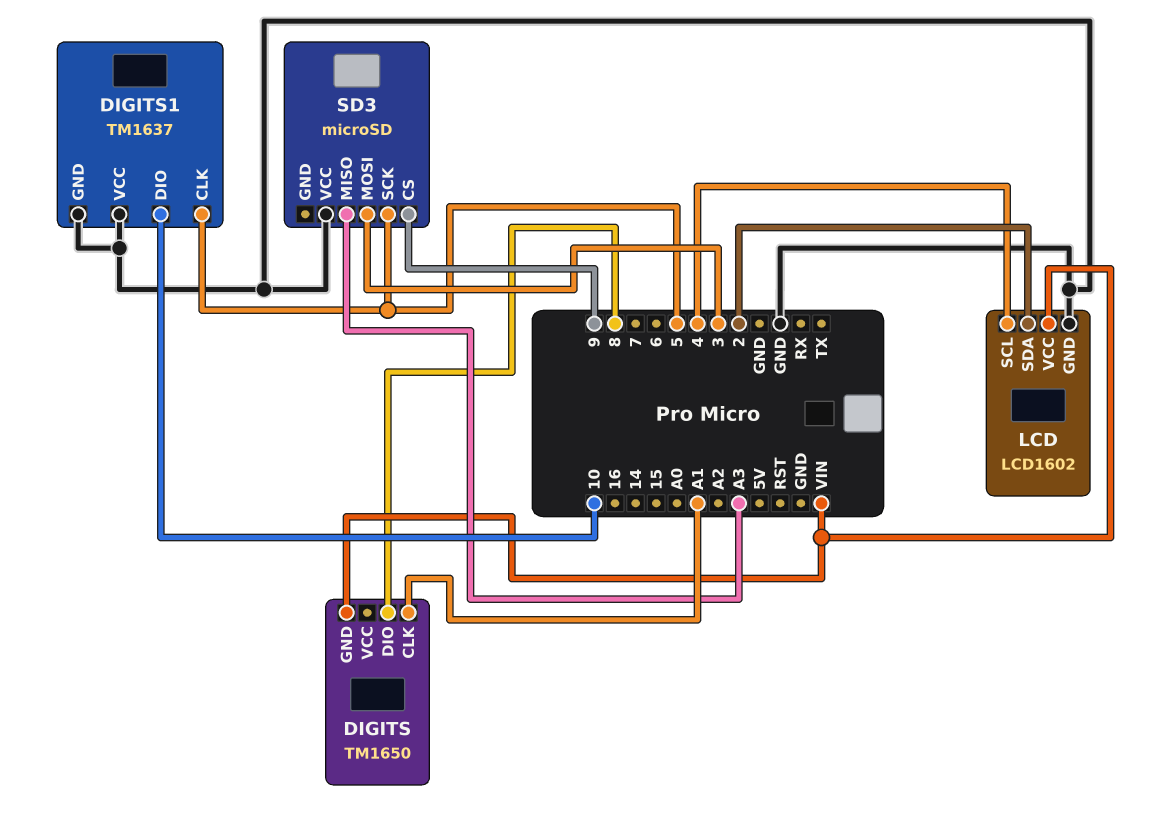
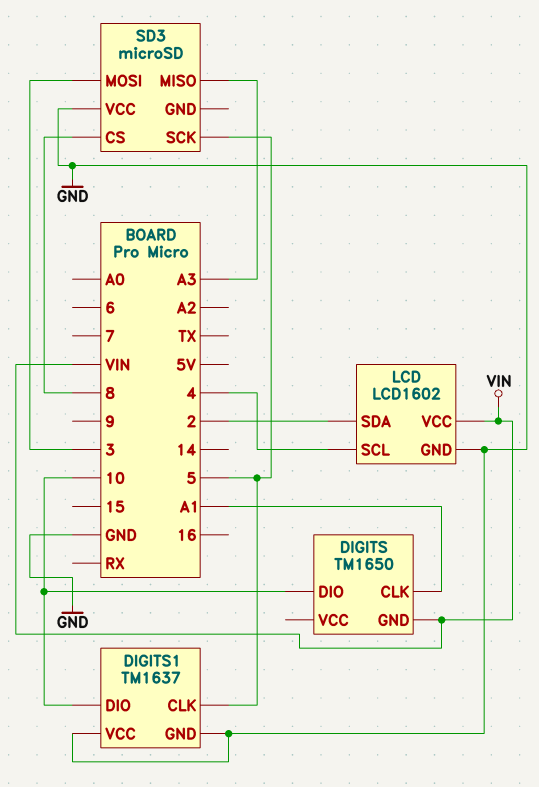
DIGITS pin DIO: 8 -> 10
SD3 pin CS: 9 -> 8

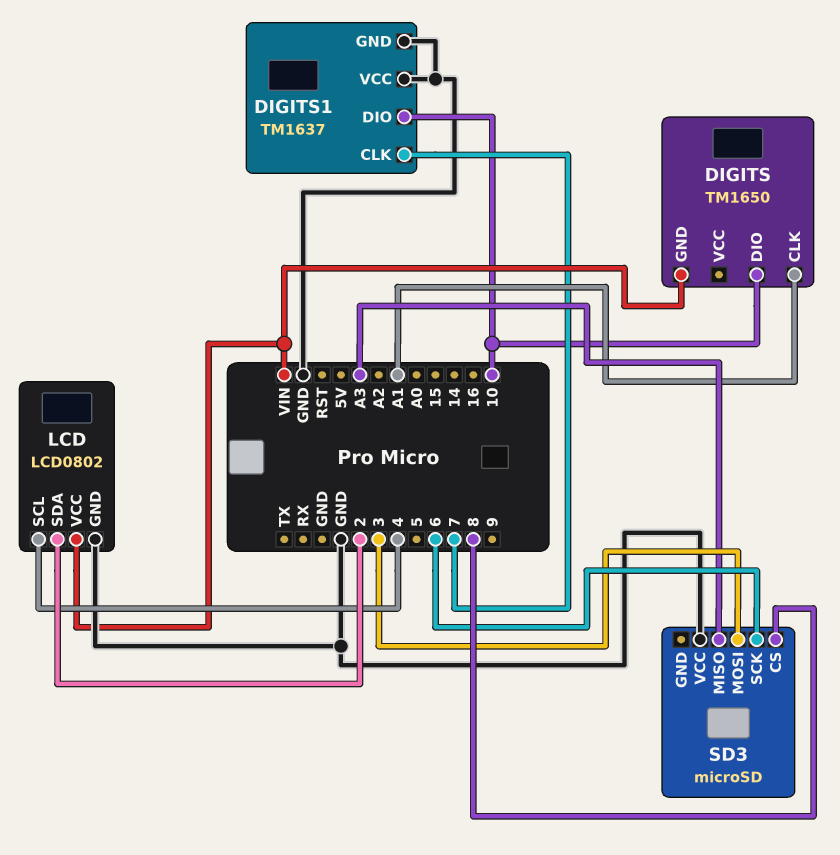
DIGITS1 pin CLK: 5 -> 7
LCD: LCD1602 -> LCD0802
SD3 pin SCK: 5 -> 6

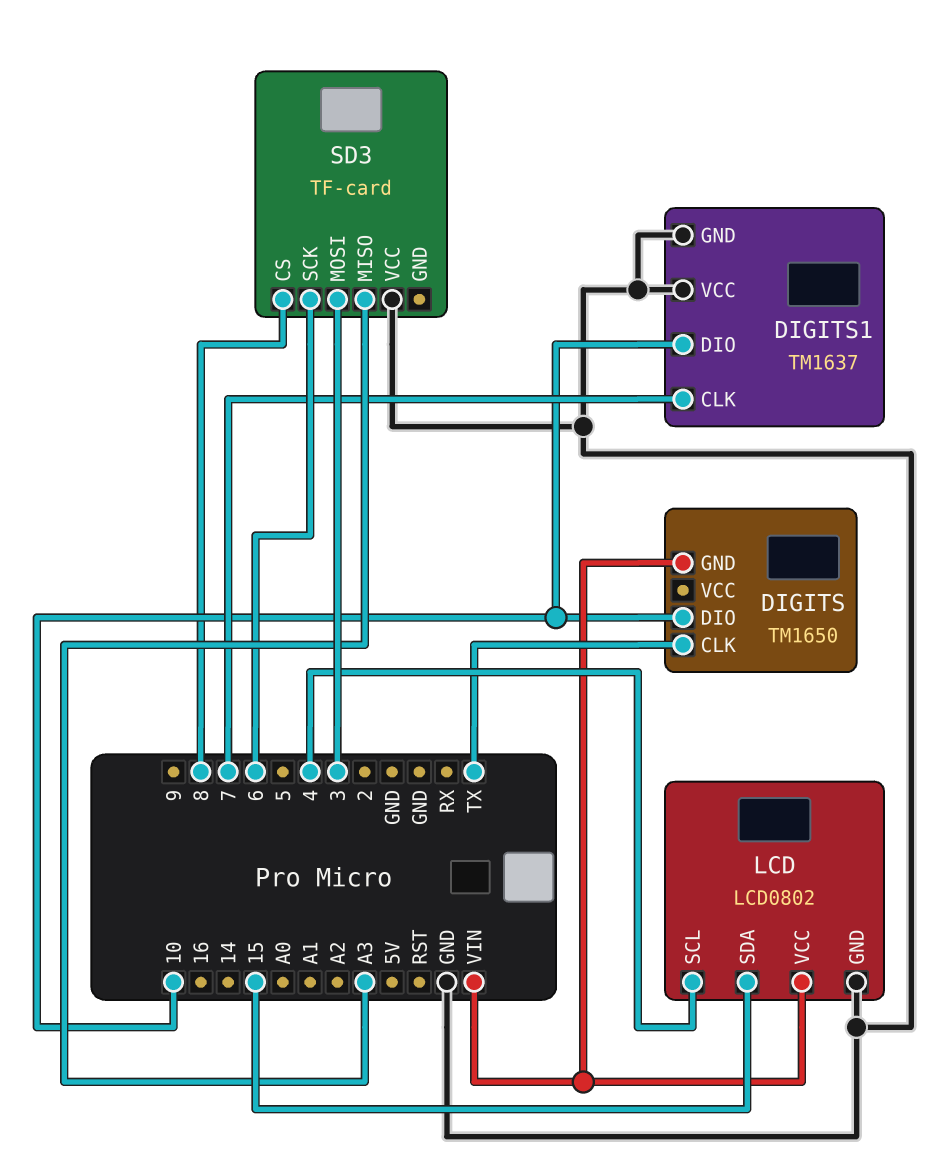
DIGITS pin CLK: A1 -> TX
LCD pin SDA: 2 -> 15
SD3: microSD -> TF-card

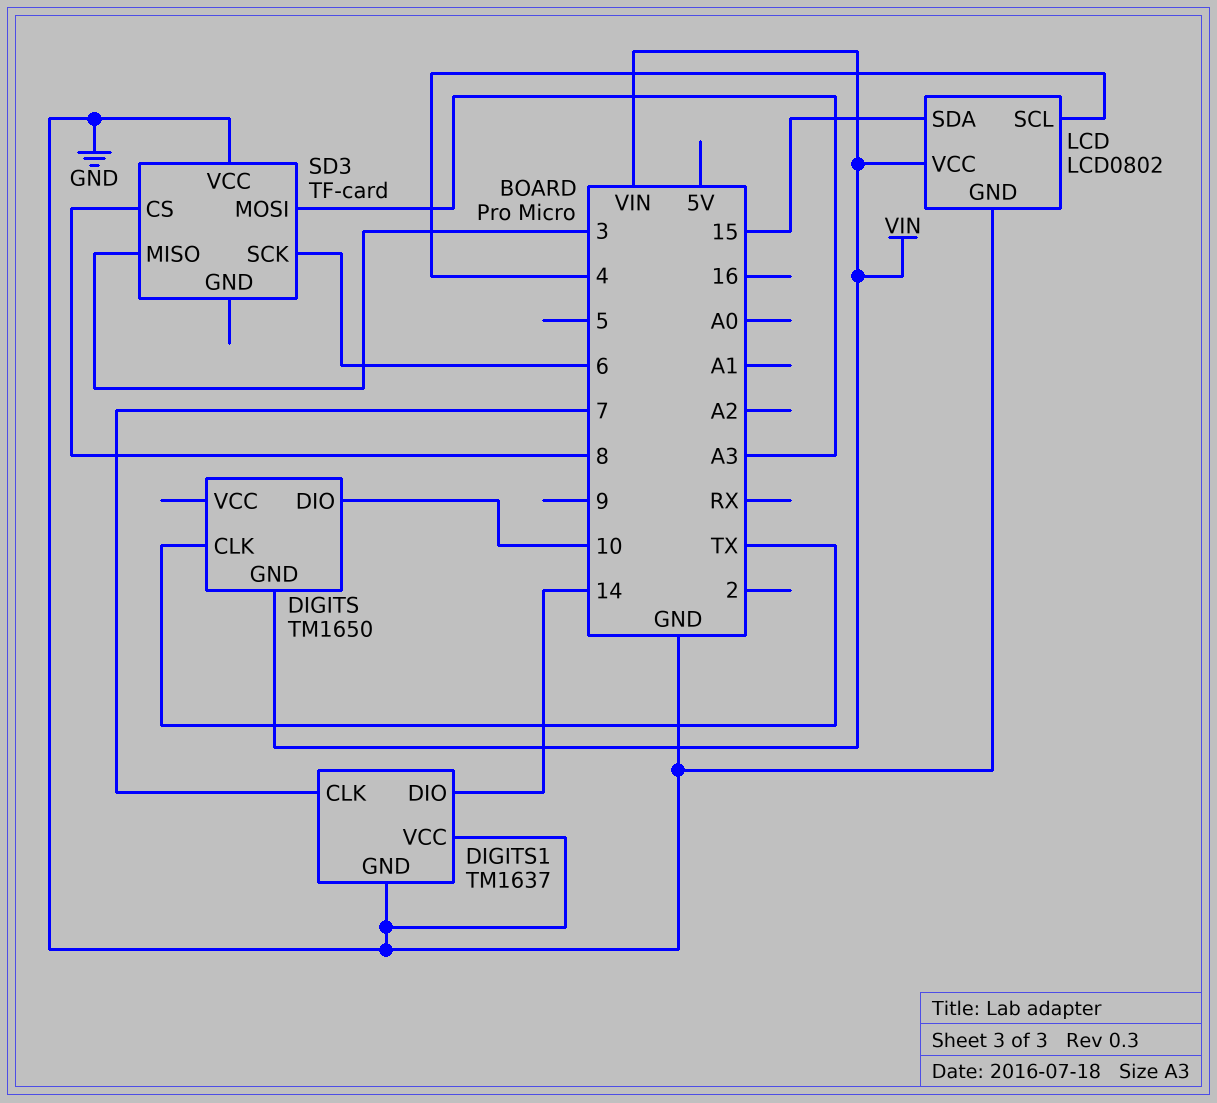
DIGITS1 pin DIO: 10 -> 14
SD3 pin MISO: A3 -> 3
SD3 pin MOSI: 3 -> A3

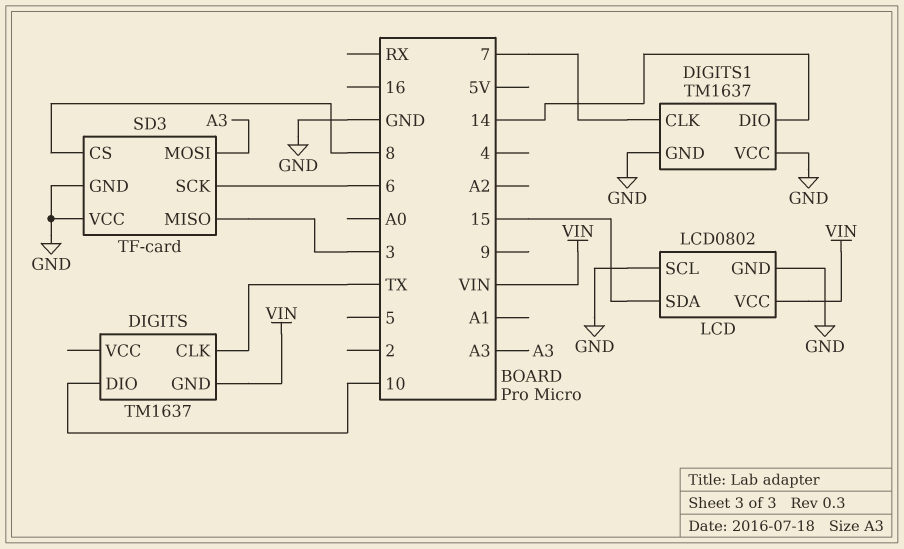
DIGITS: TM1650 -> TM1637
LCD pin SCL: 4 -> GND
SD3 pin GND: none -> GND

